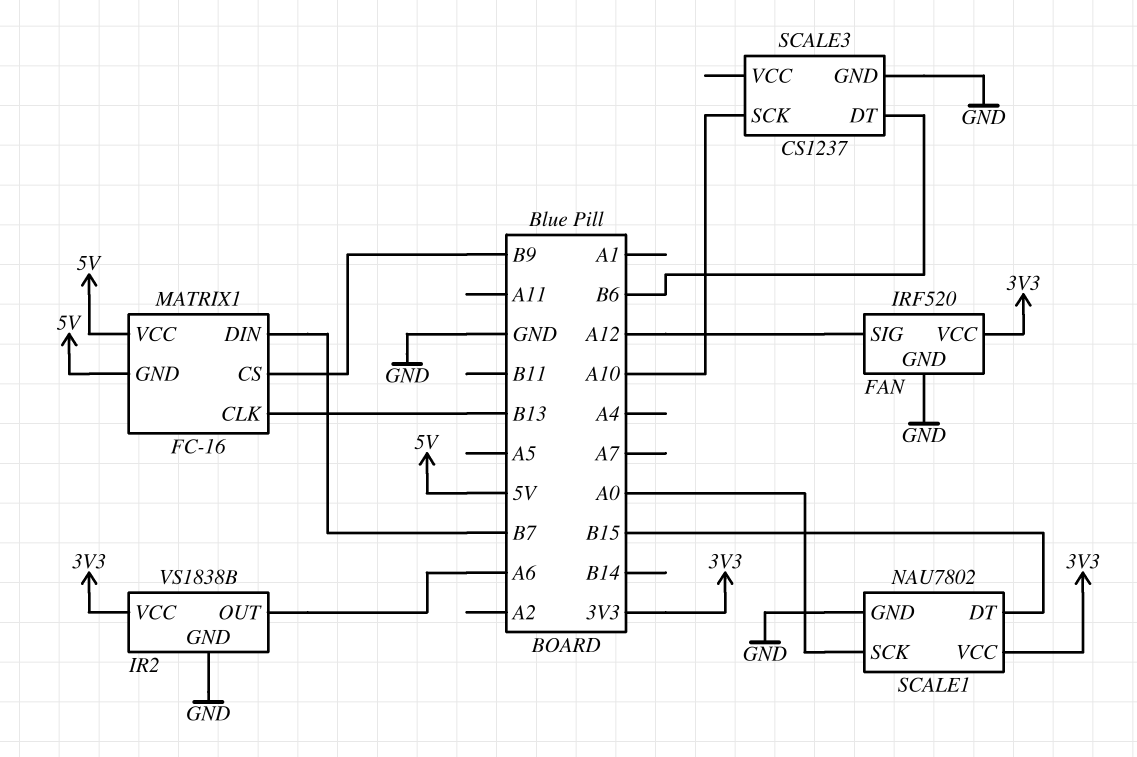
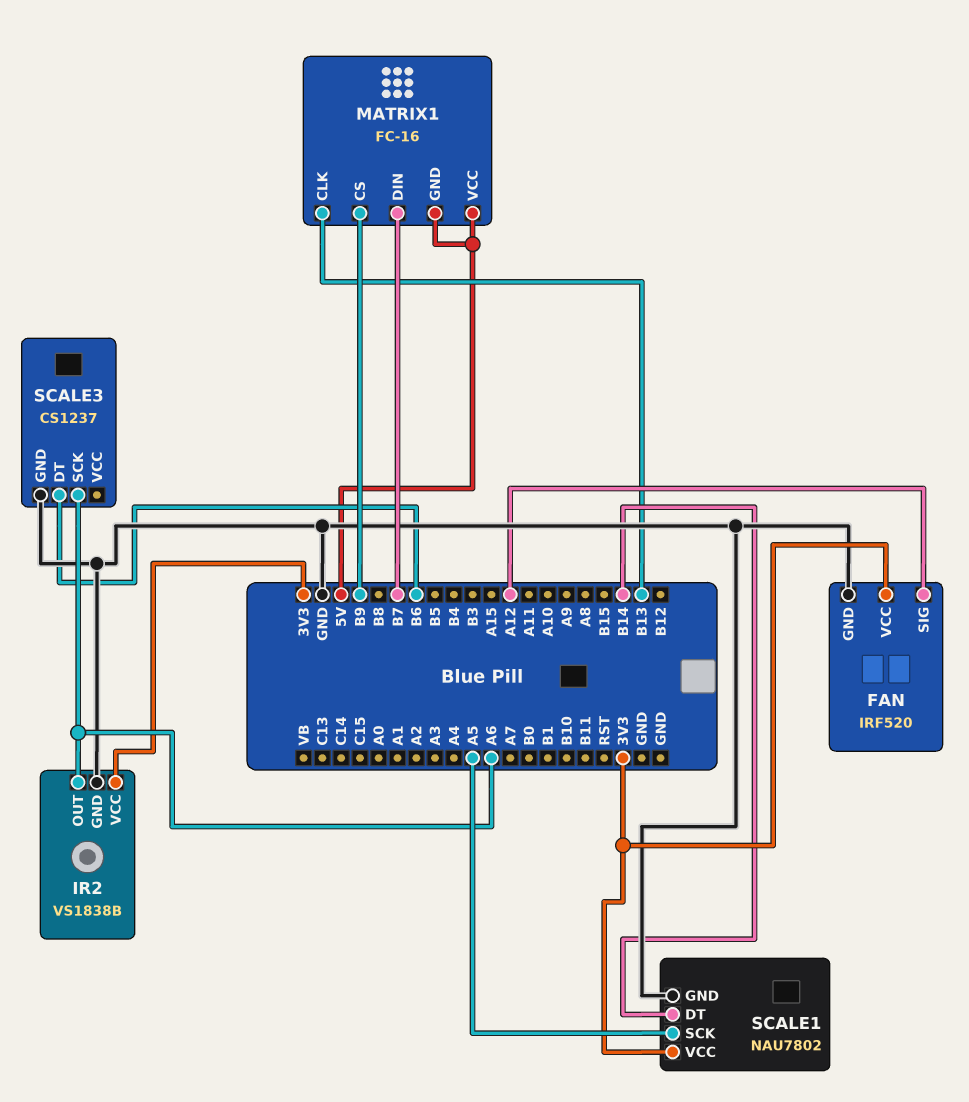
SCALE1 pin DT: B15 -> B14
SCALE1 pin SCK: A0 -> A5
SCALE3 pin SCK: A10 -> A6

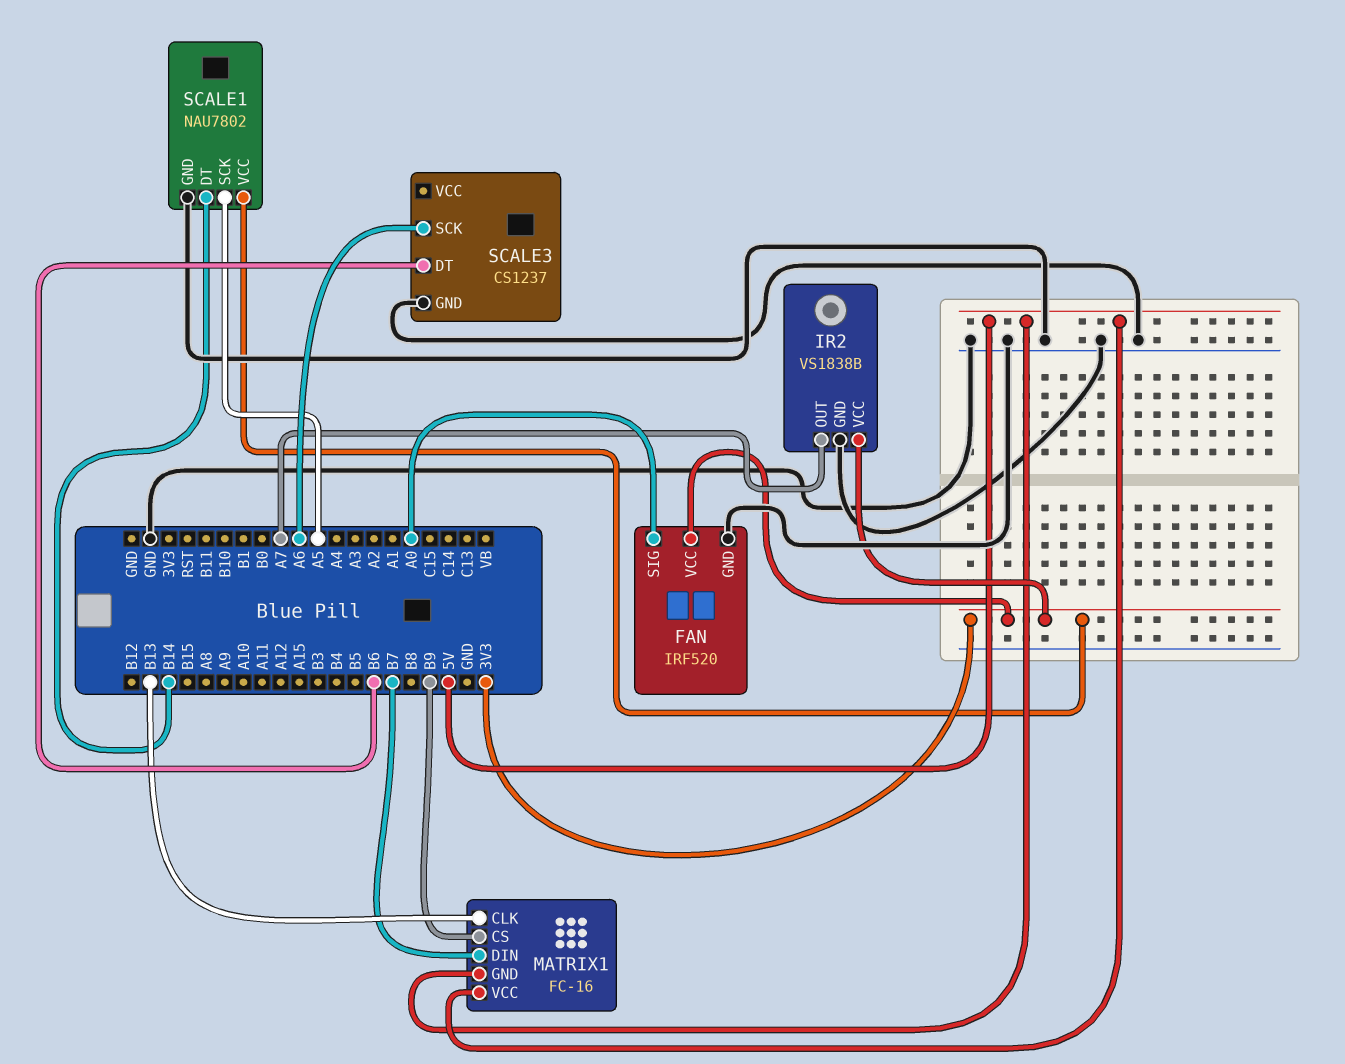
FAN pin SIG: A12 -> A0
IR2 pin OUT: A6 -> A7

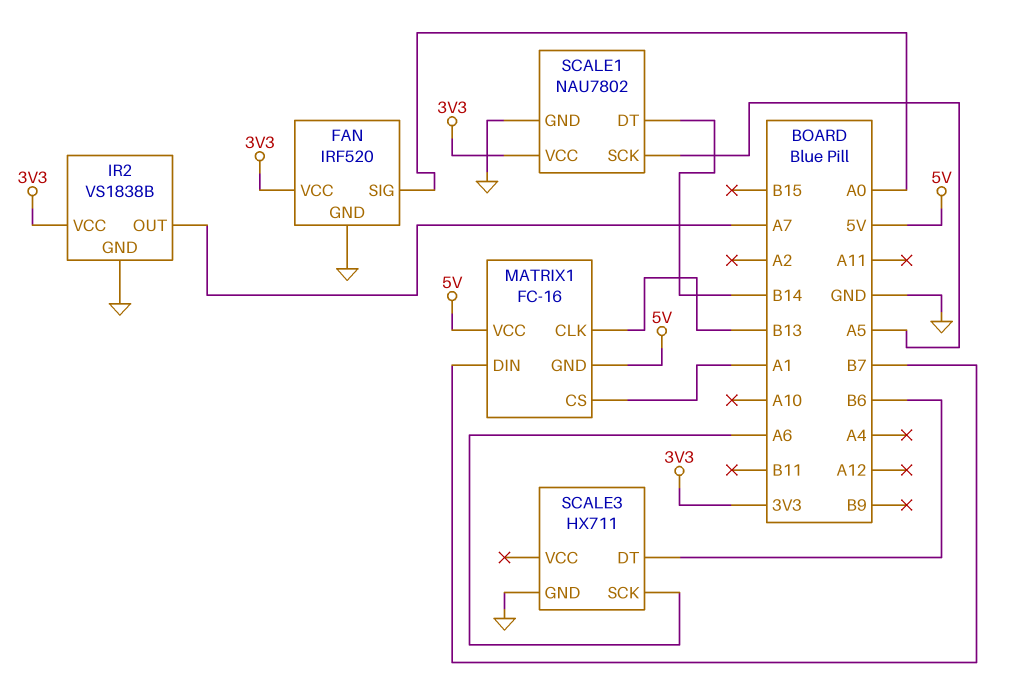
MATRIX1 pin CS: B9 -> A1
SCALE3: CS1237 -> HX711

